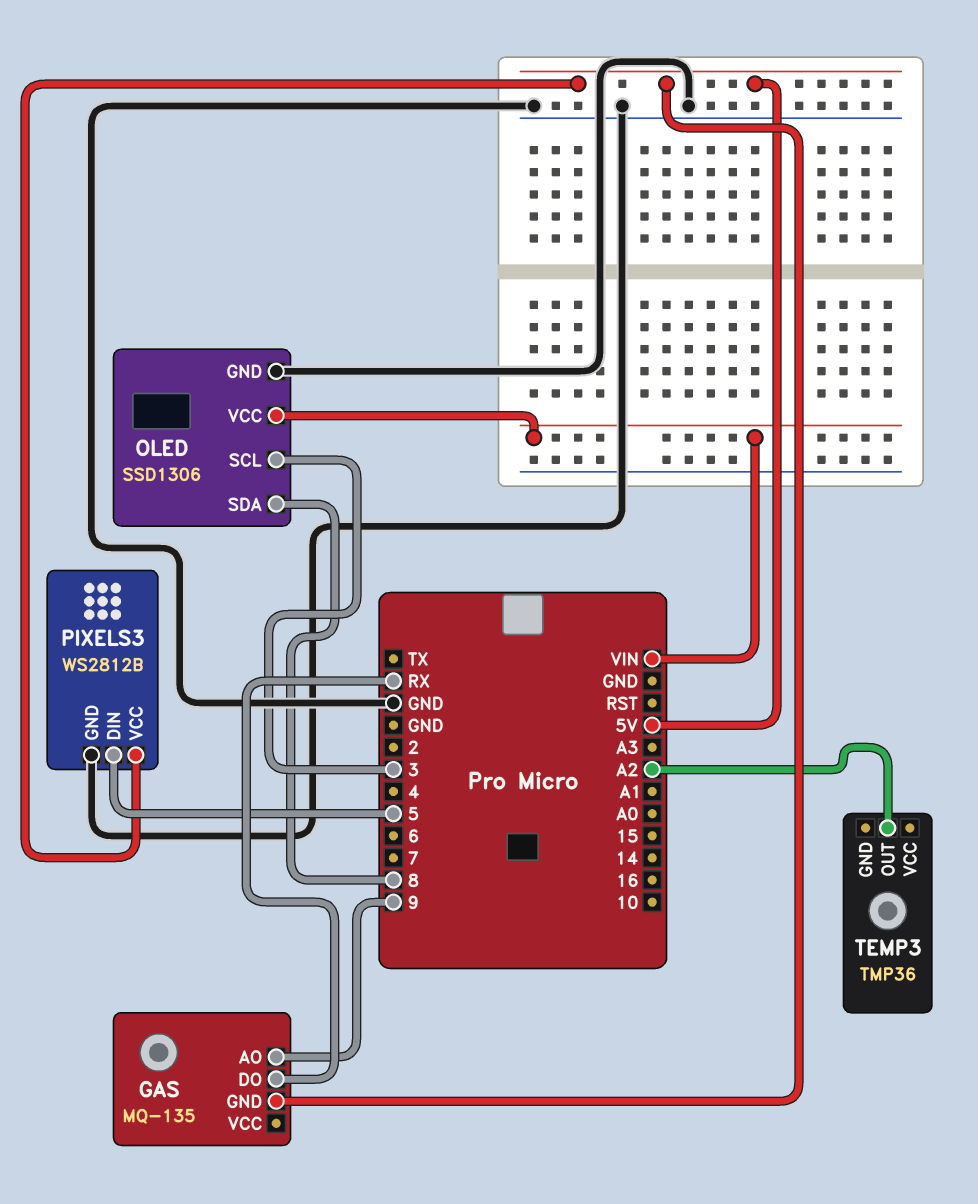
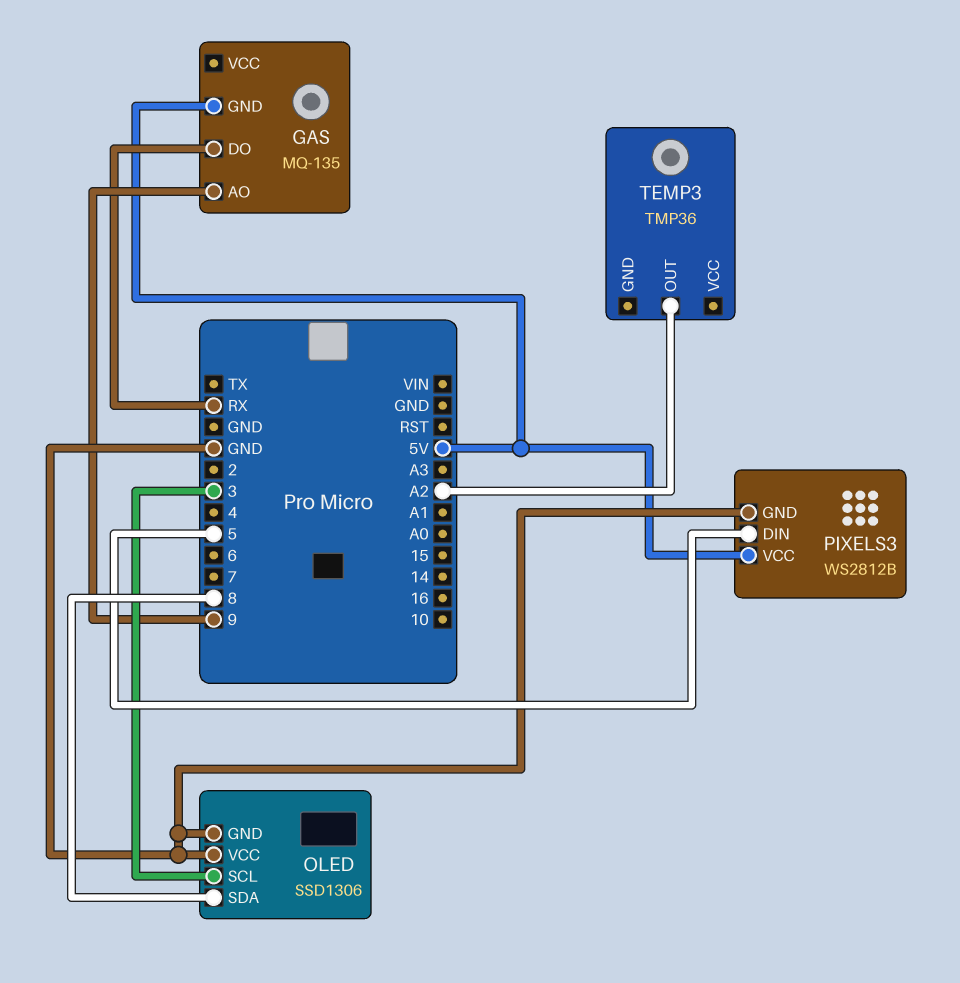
OLED pin VCC: VIN -> GND

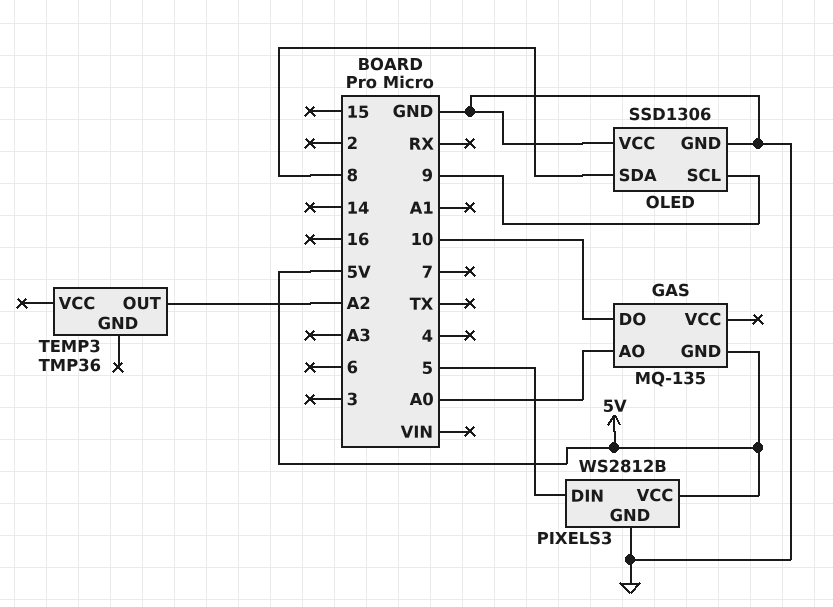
GAS pin AO: 9 -> A0
GAS pin DO: RX -> 10
OLED pin SCL: 3 -> 9

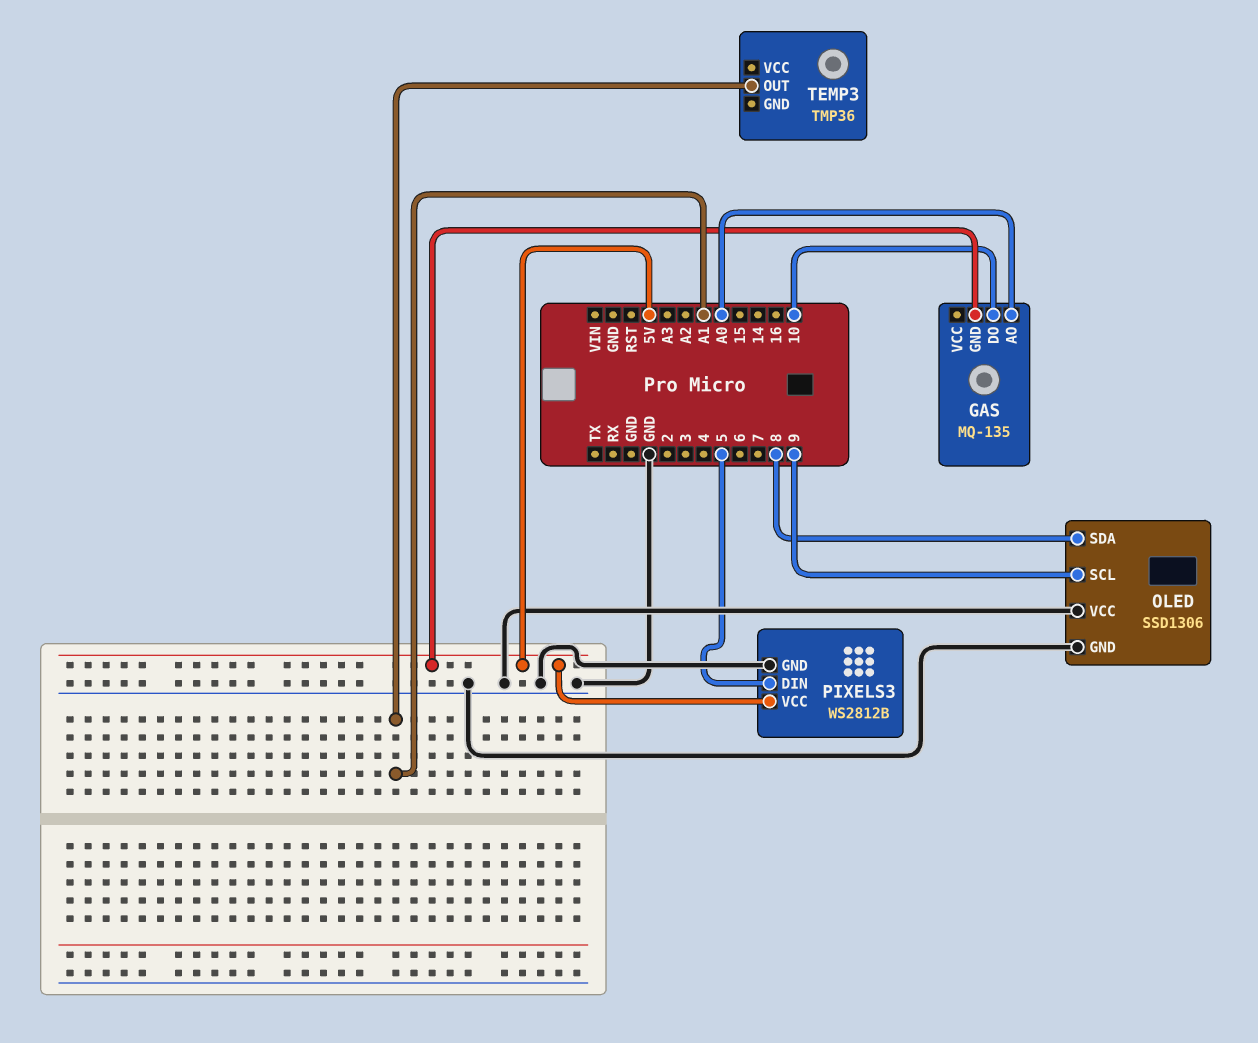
TEMP3 pin OUT: A2 -> A1

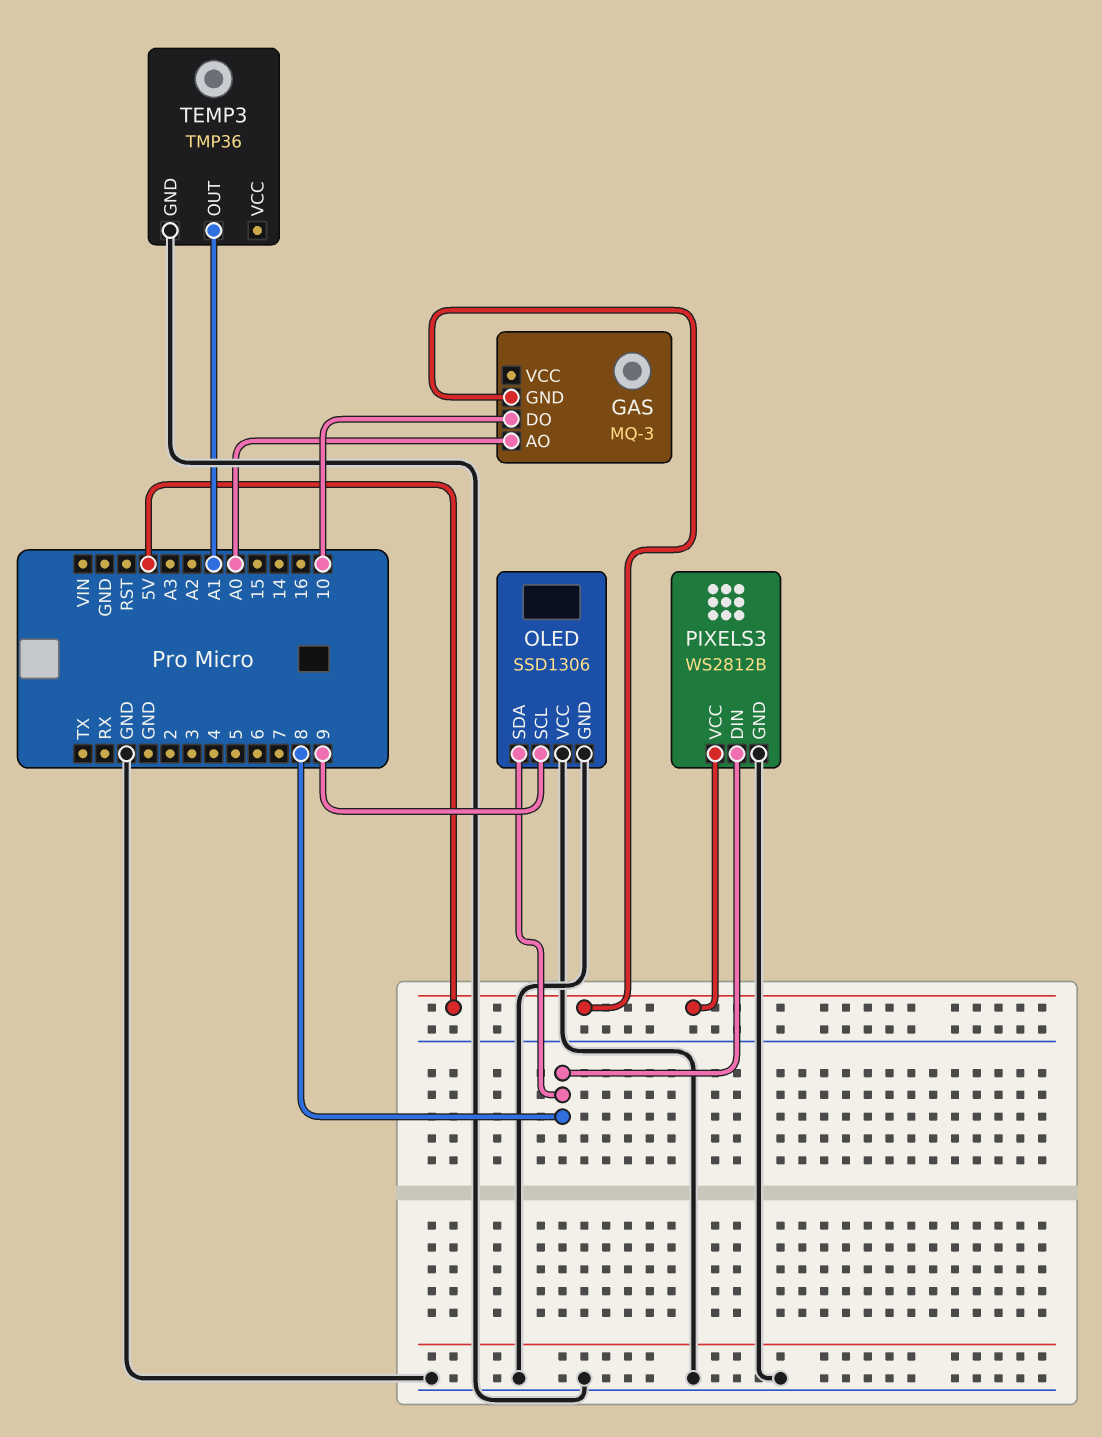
GAS: MQ-135 -> MQ-3
PIXELS3 pin DIN: 5 -> 8
TEMP3 pin GND: none -> GND

